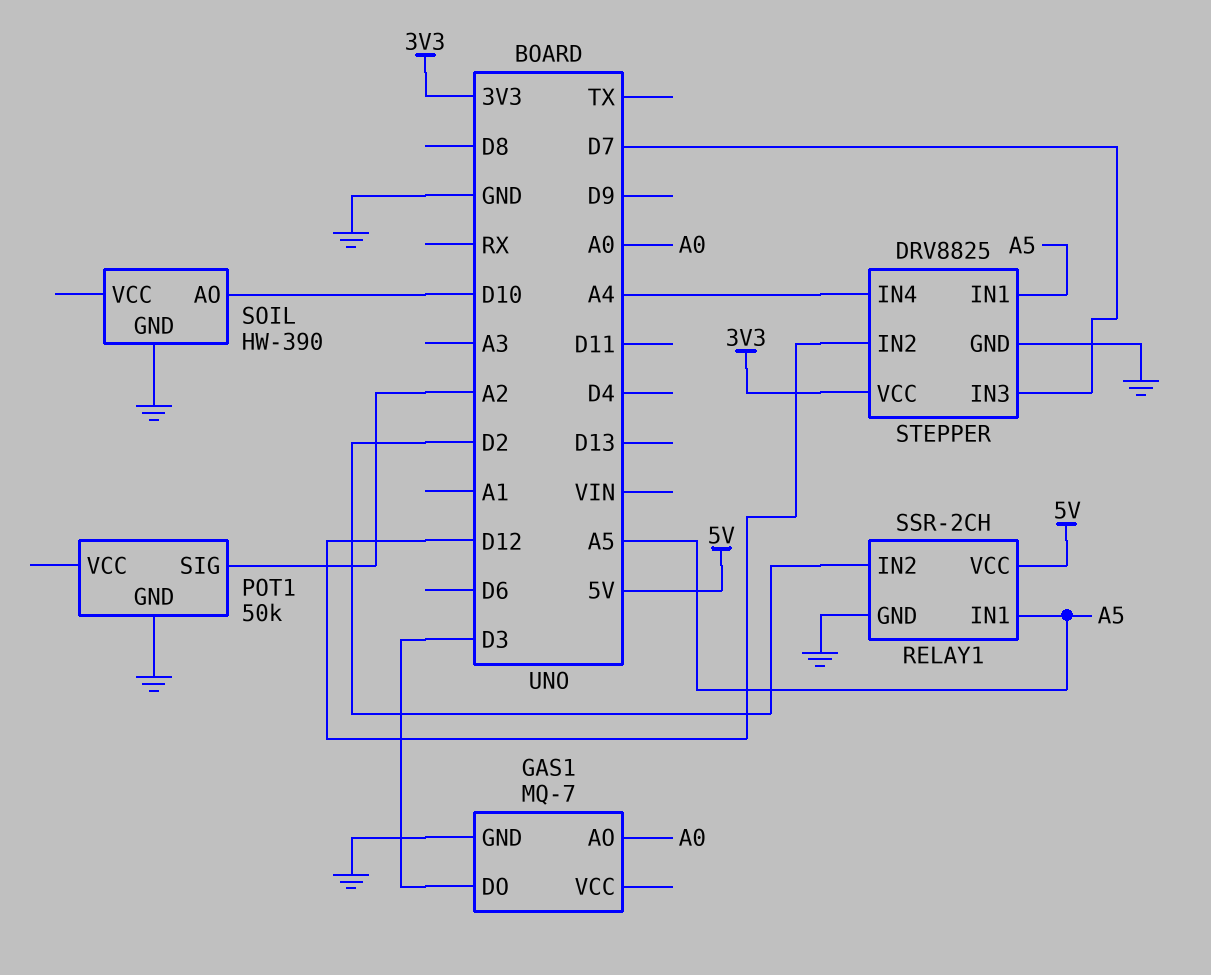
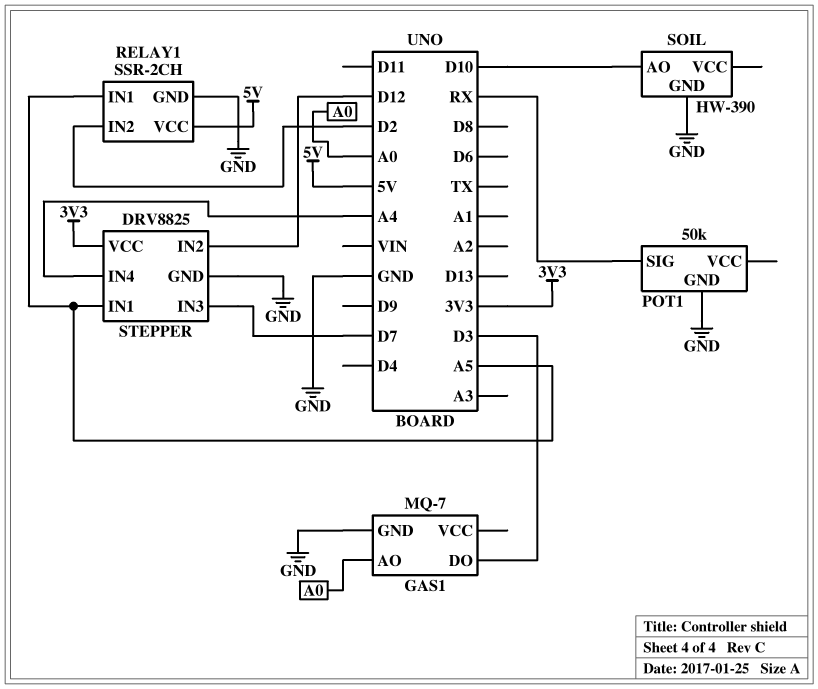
POT1 pin SIG: A2 -> RX

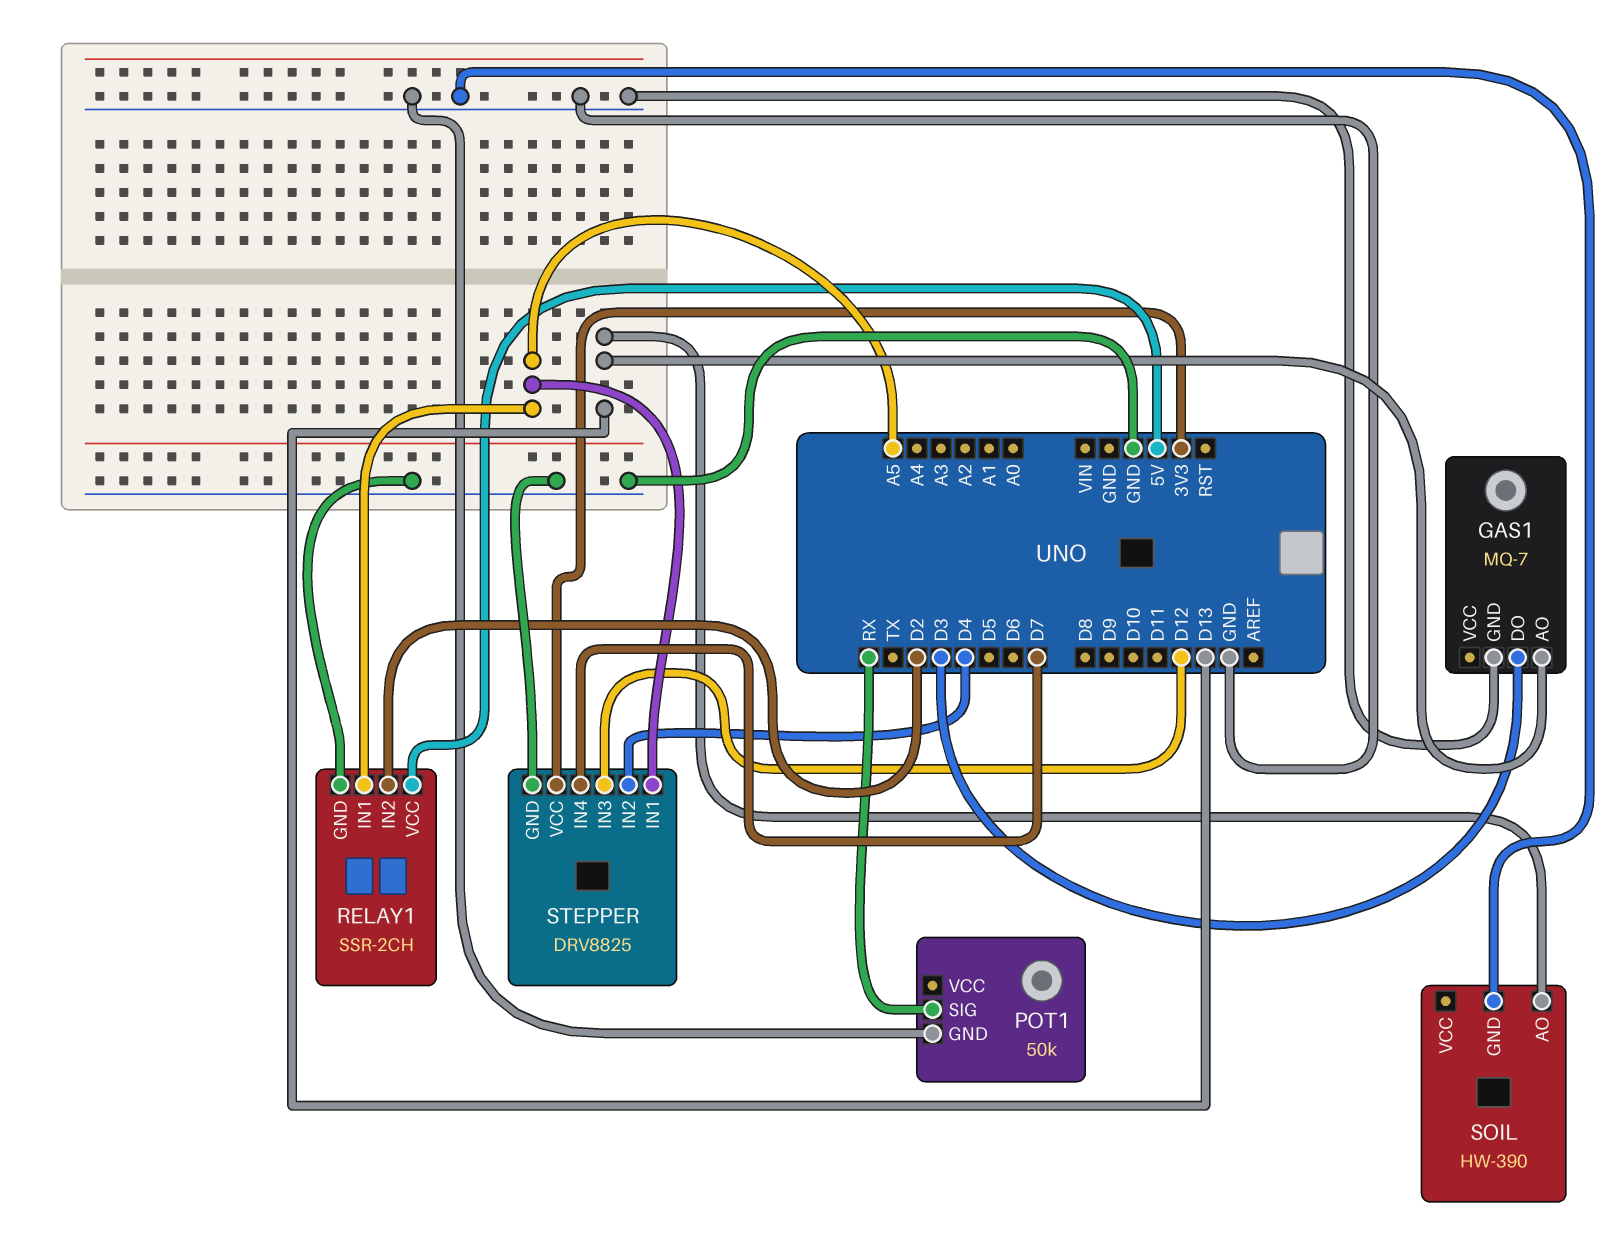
GAS1 pin AO: A0 -> D13
SOIL pin AO: D10 -> D13
STEPPER pin IN2: D12 -> D4
STEPPER pin IN3: D7 -> D12
STEPPER pin IN4: A4 -> D7

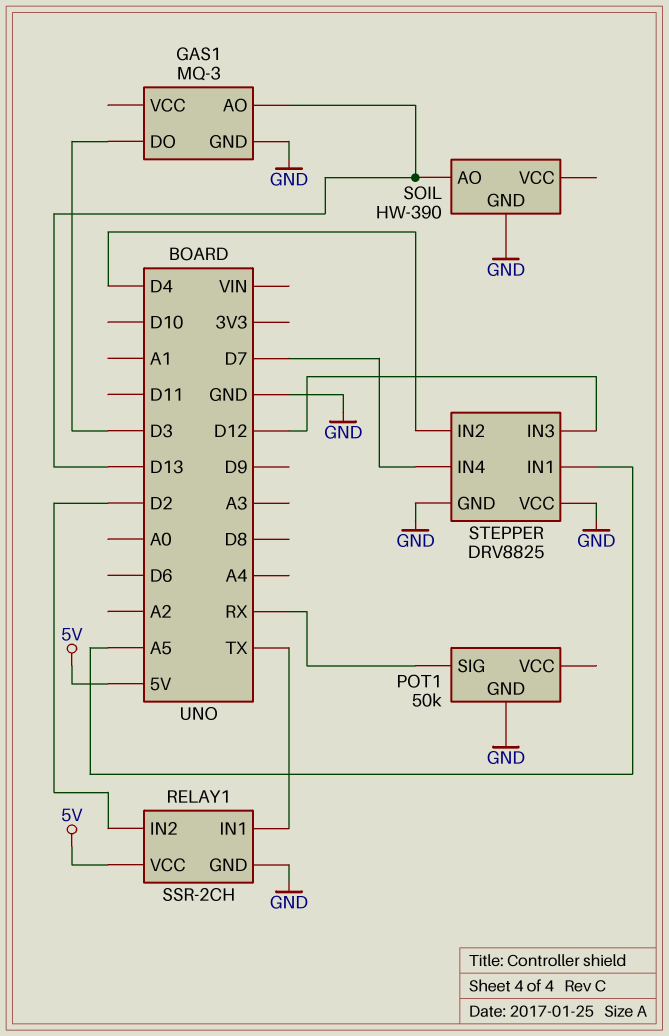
GAS1: MQ-7 -> MQ-3
RELAY1 pin IN1: A5 -> TX
STEPPER pin VCC: 3V3 -> GND

